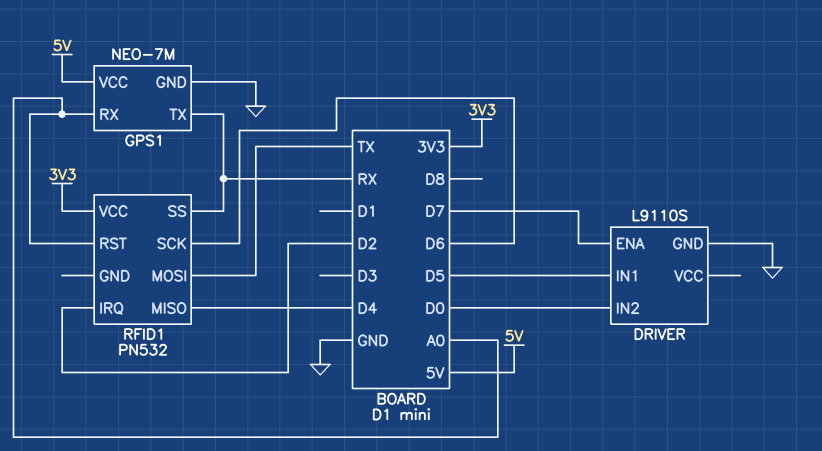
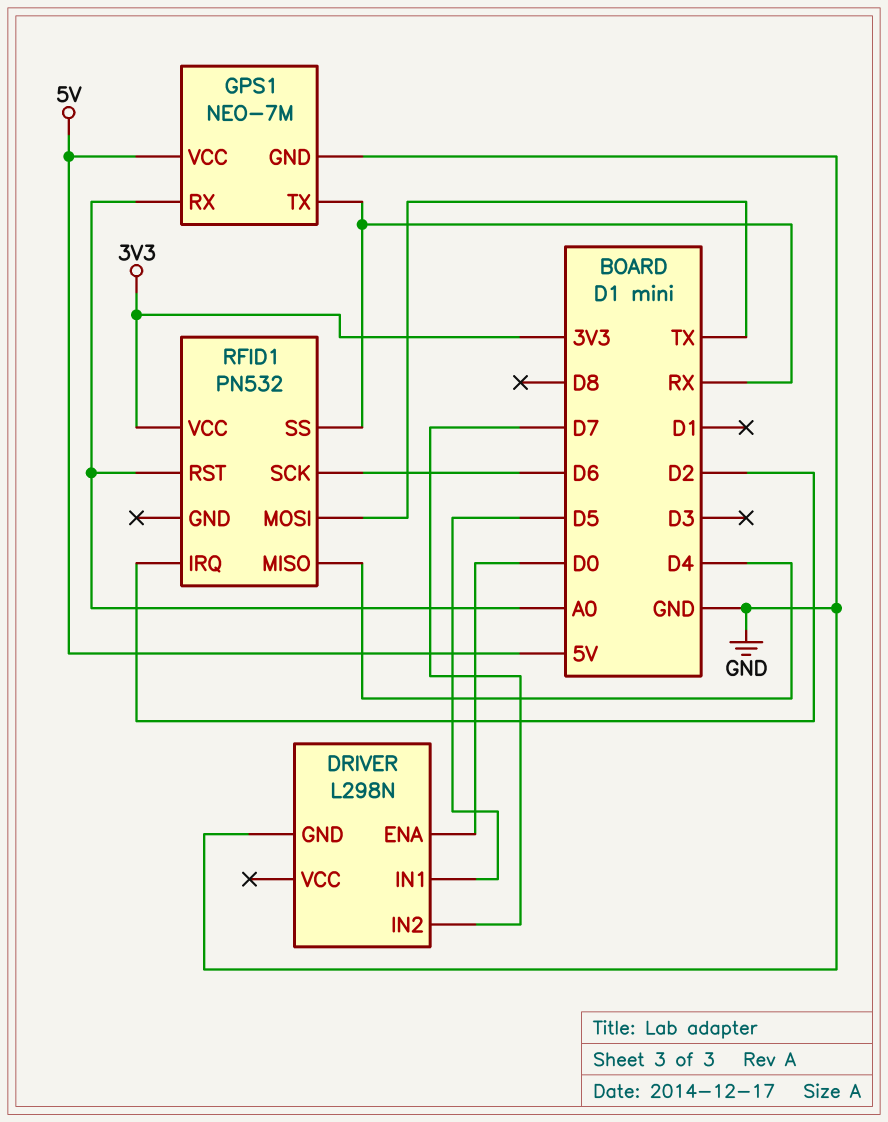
DRIVER: L9110S -> L298N
DRIVER pin ENA: D7 -> D0
DRIVER pin IN2: D0 -> D7

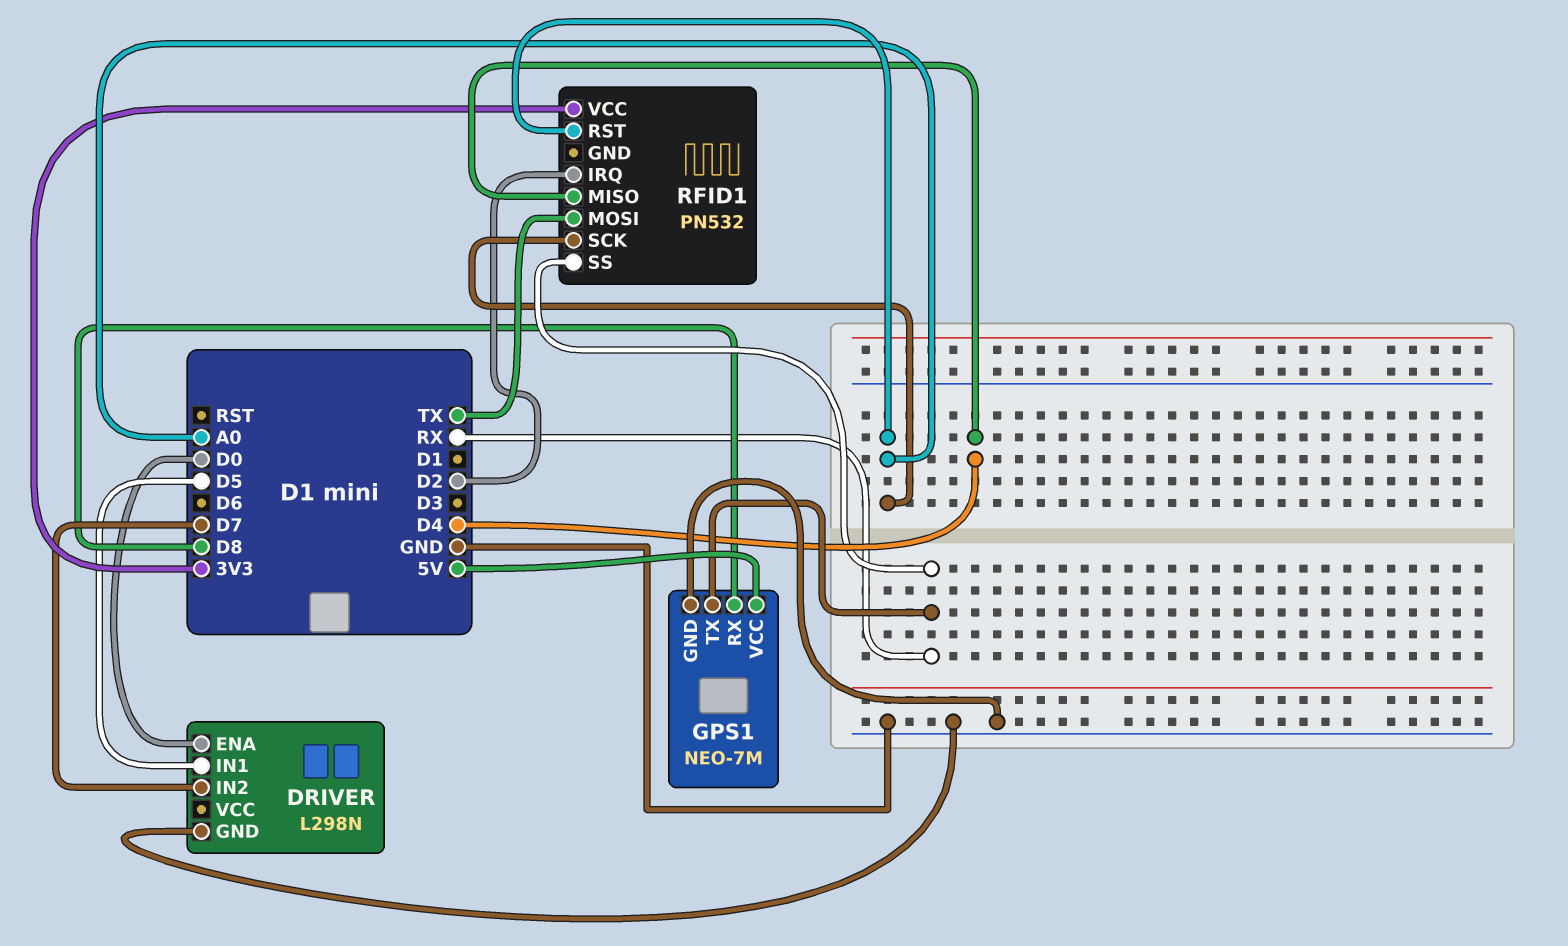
GPS1 pin RX: A0 -> D8
RFID1 pin SCK: D6 -> A0

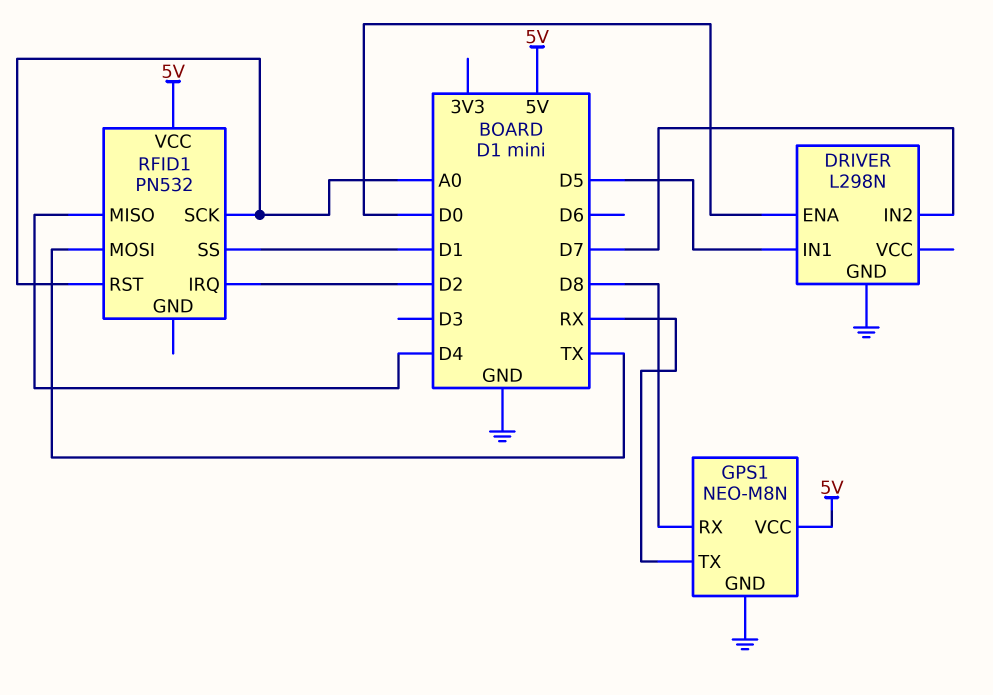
GPS1: NEO-7M -> NEO-M8N
RFID1 pin SS: RX -> D1
RFID1 pin VCC: 3V3 -> 5V

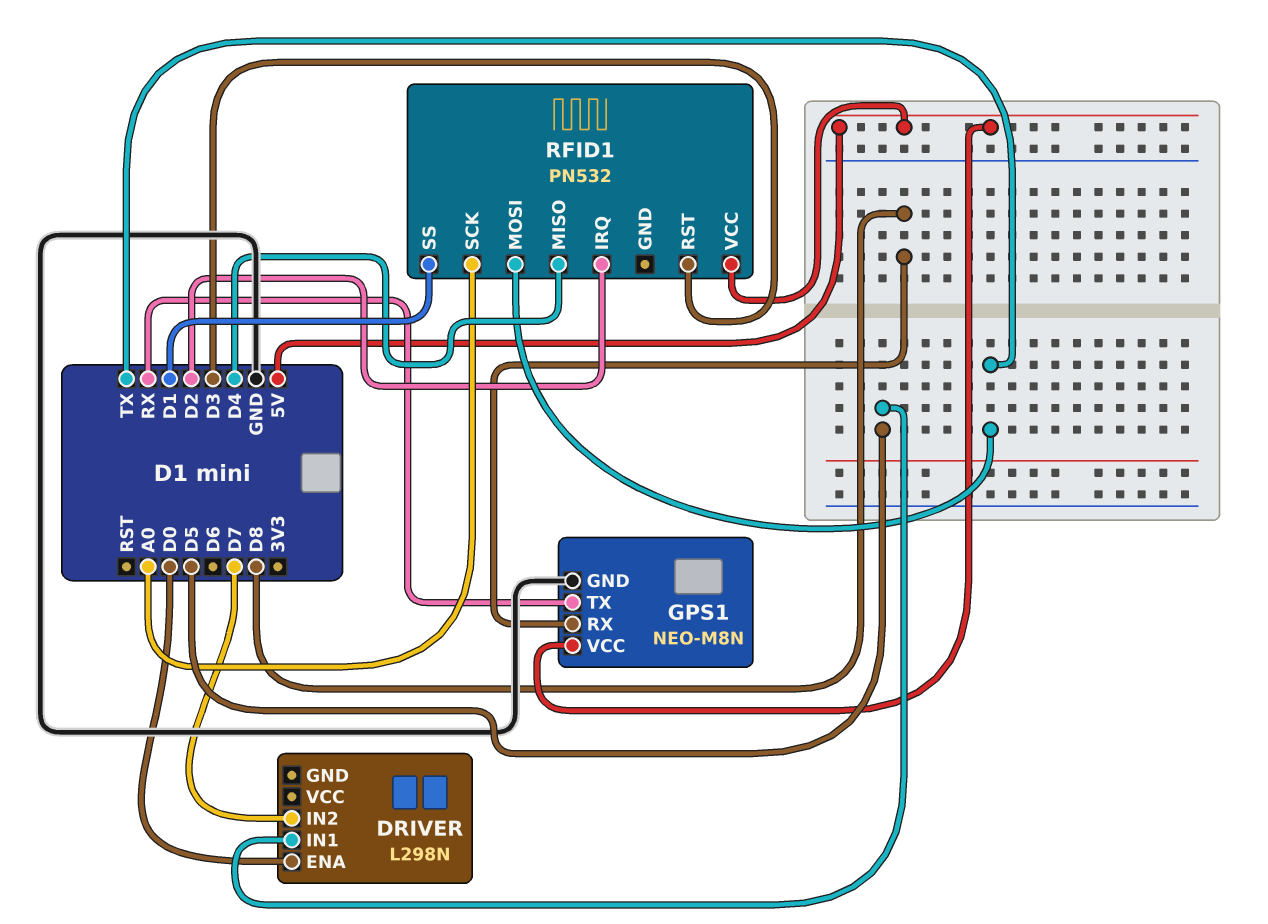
DRIVER pin GND: GND -> none
RFID1 pin RST: A0 -> D3

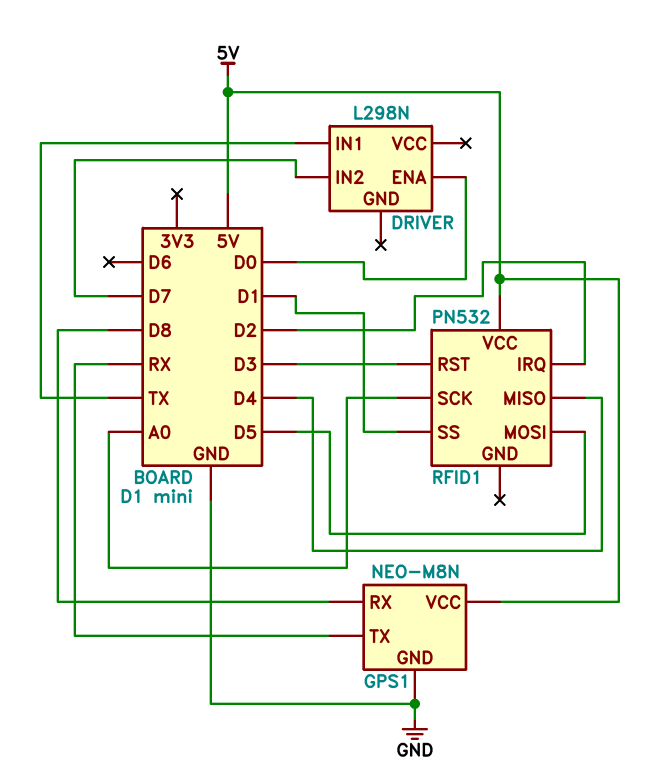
DRIVER pin IN1: D5 -> TX
RFID1 pin MOSI: TX -> D5

